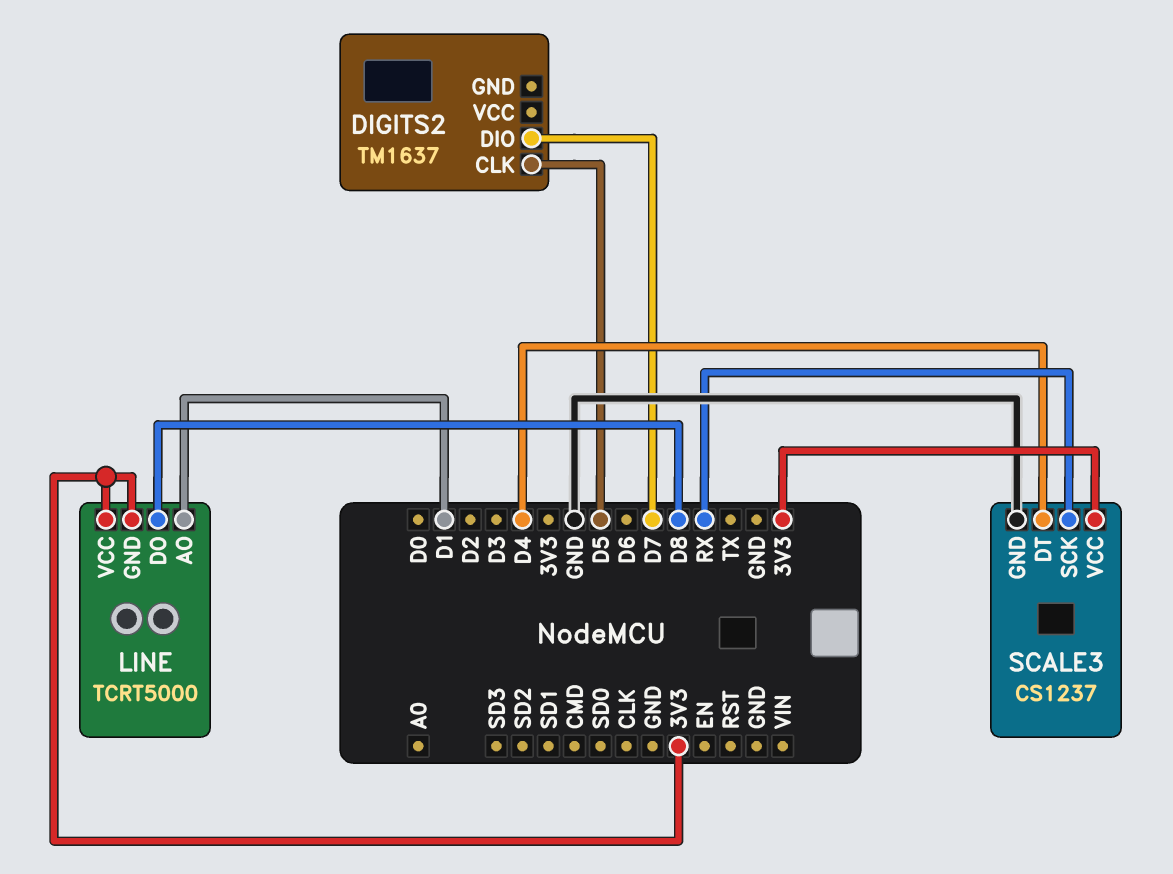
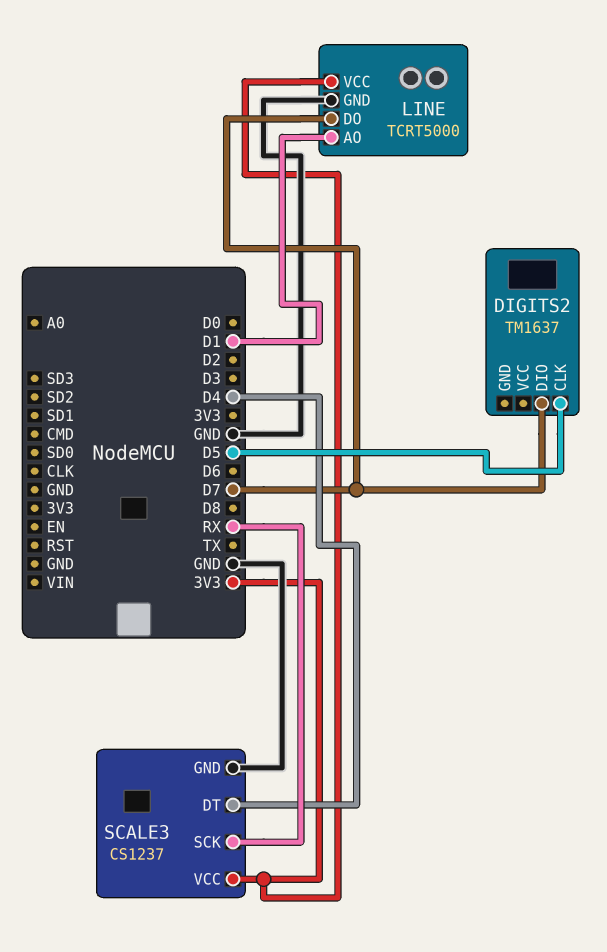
LINE pin DO: D8 -> D7
LINE pin GND: 3V3 -> GND

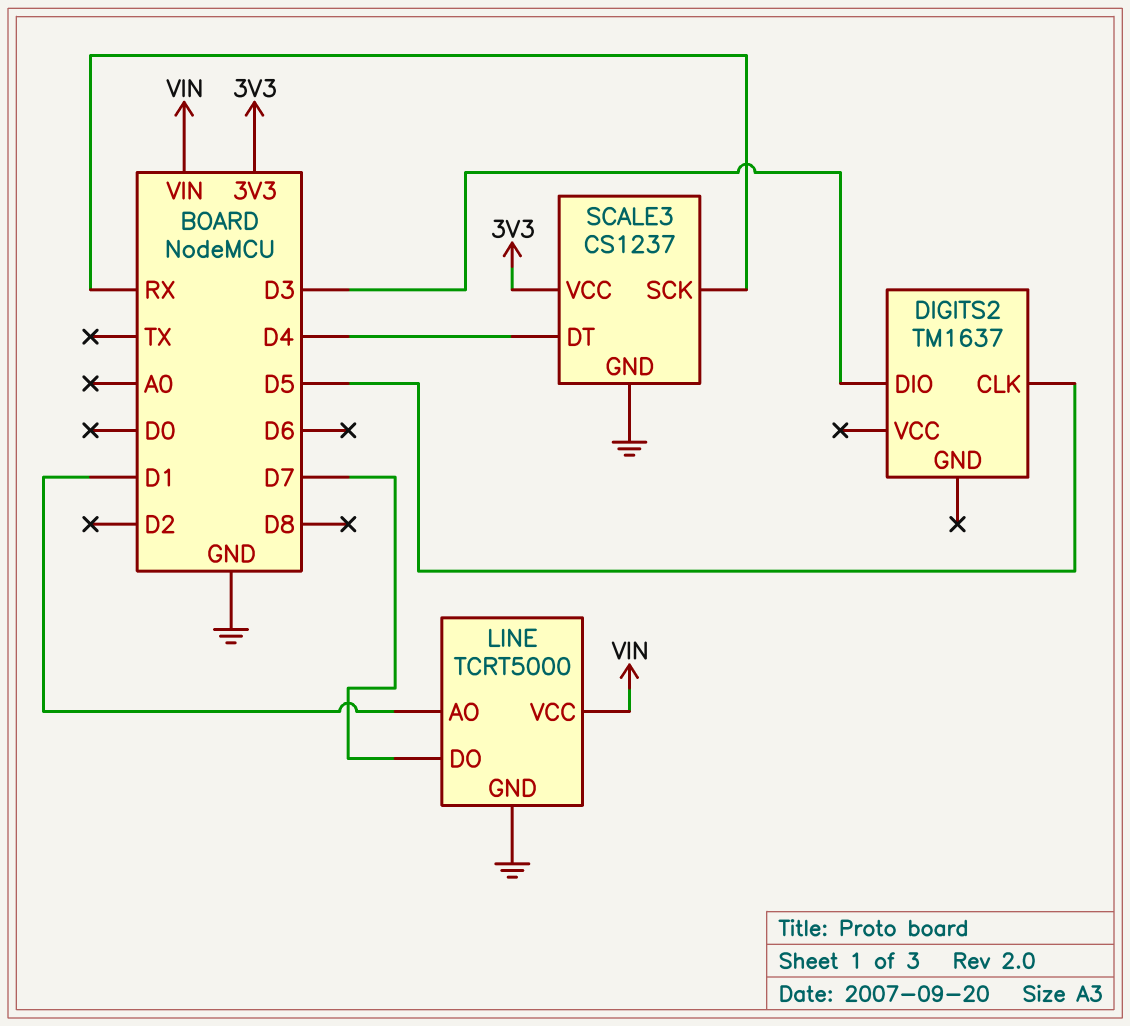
DIGITS2 pin DIO: D7 -> D3
LINE pin VCC: 3V3 -> VIN

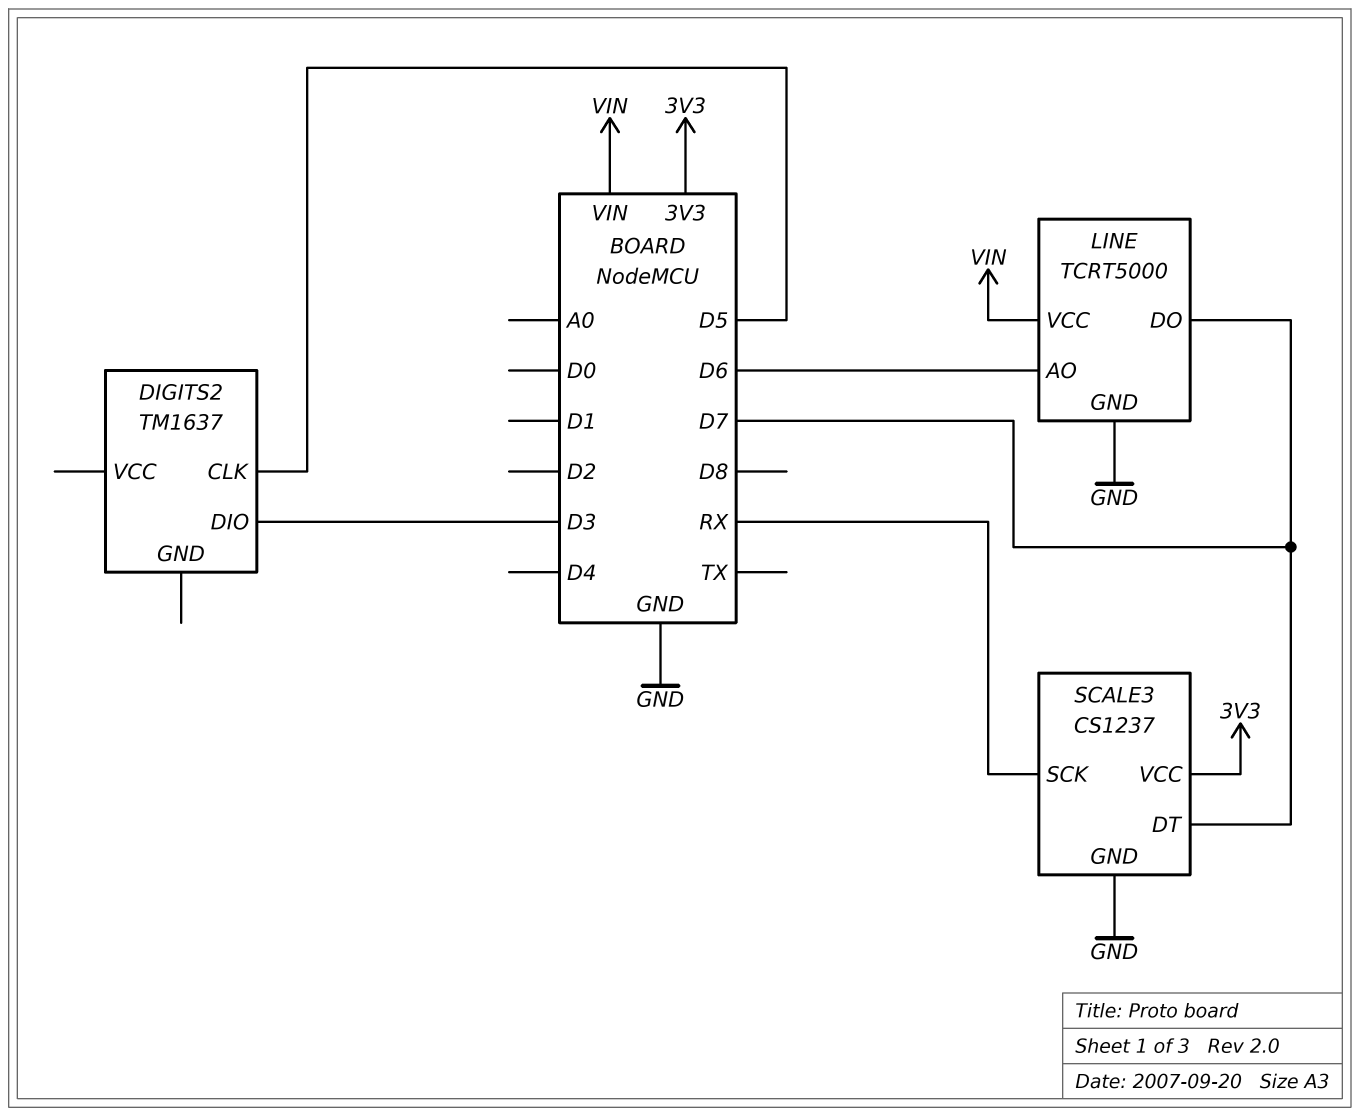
LINE pin AO: D1 -> D6
SCALE3 pin DT: D4 -> D7

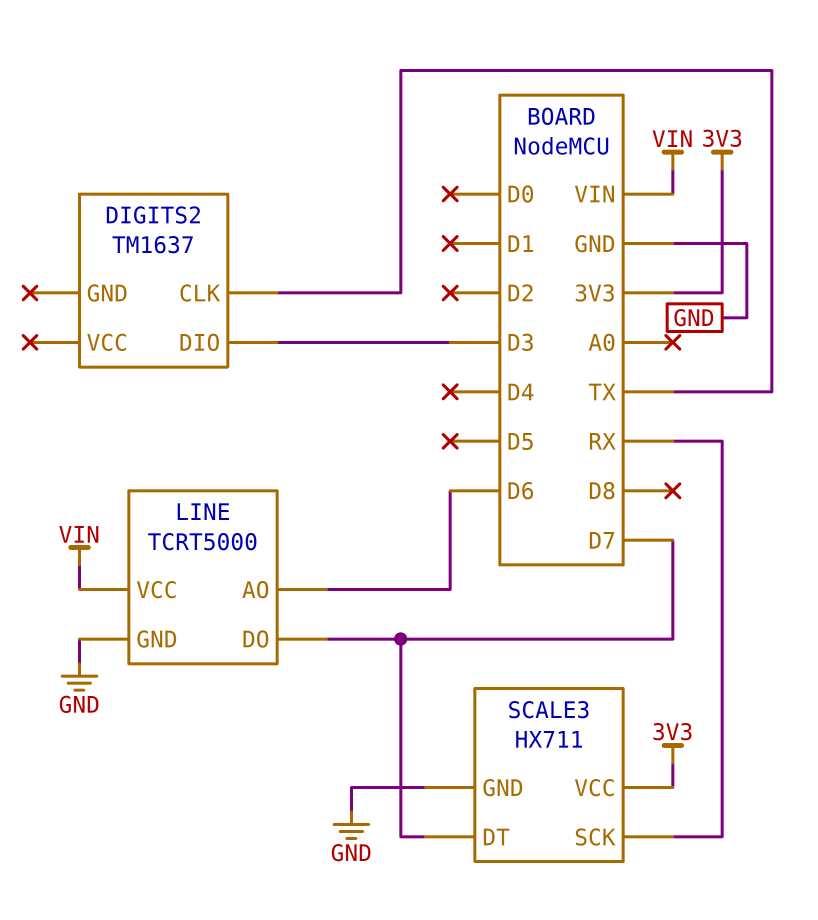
DIGITS2 pin CLK: D5 -> TX
SCALE3: CS1237 -> HX711

